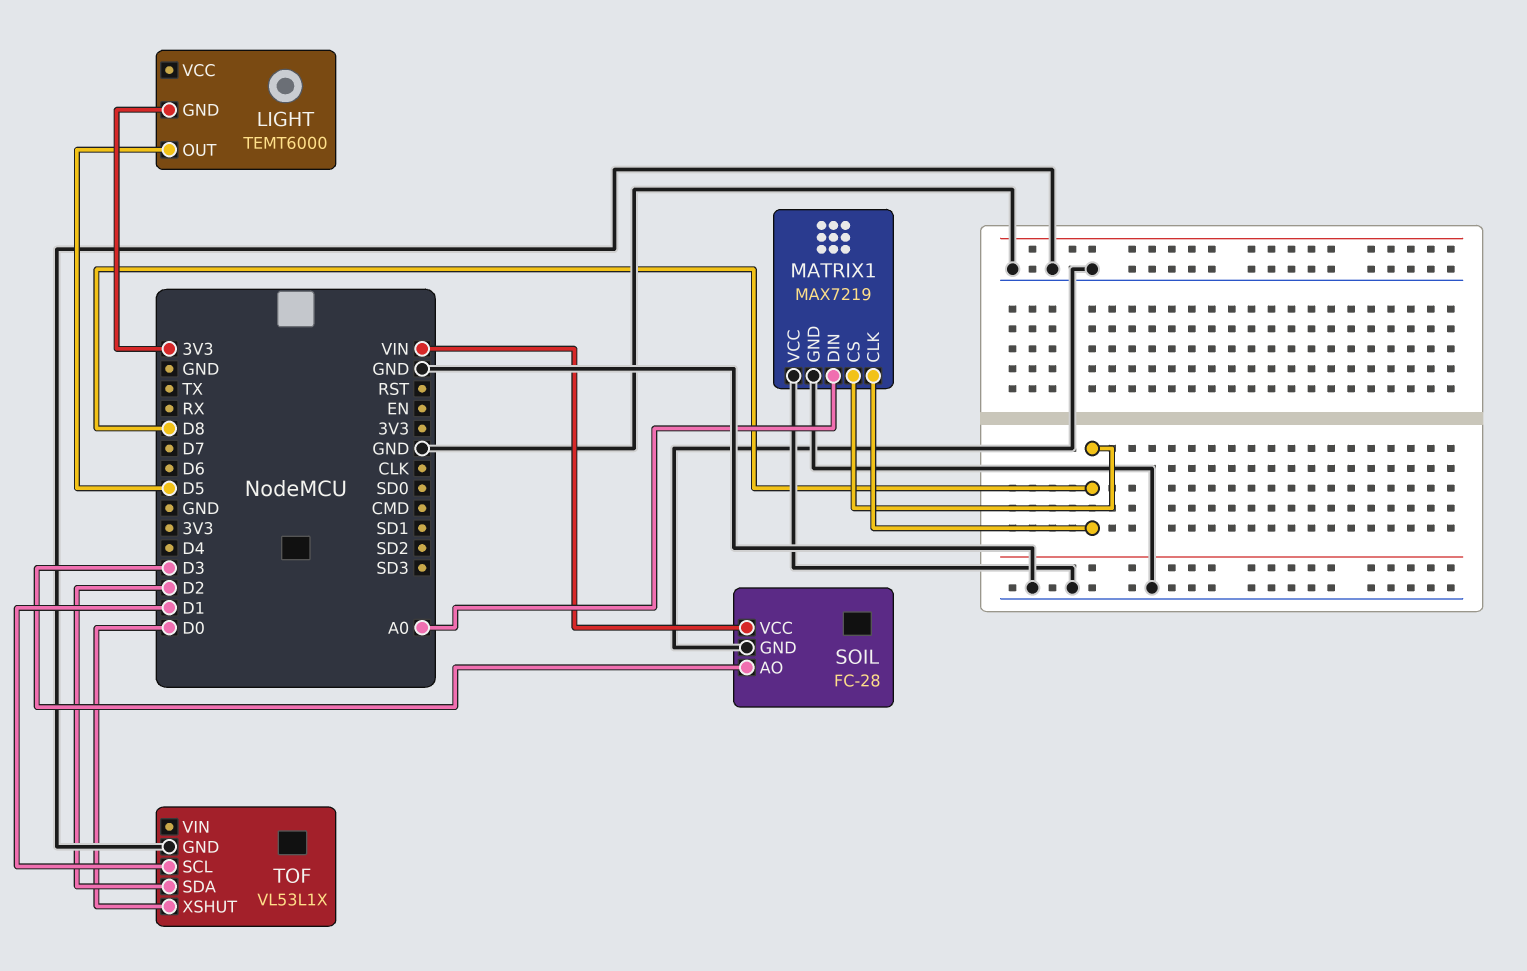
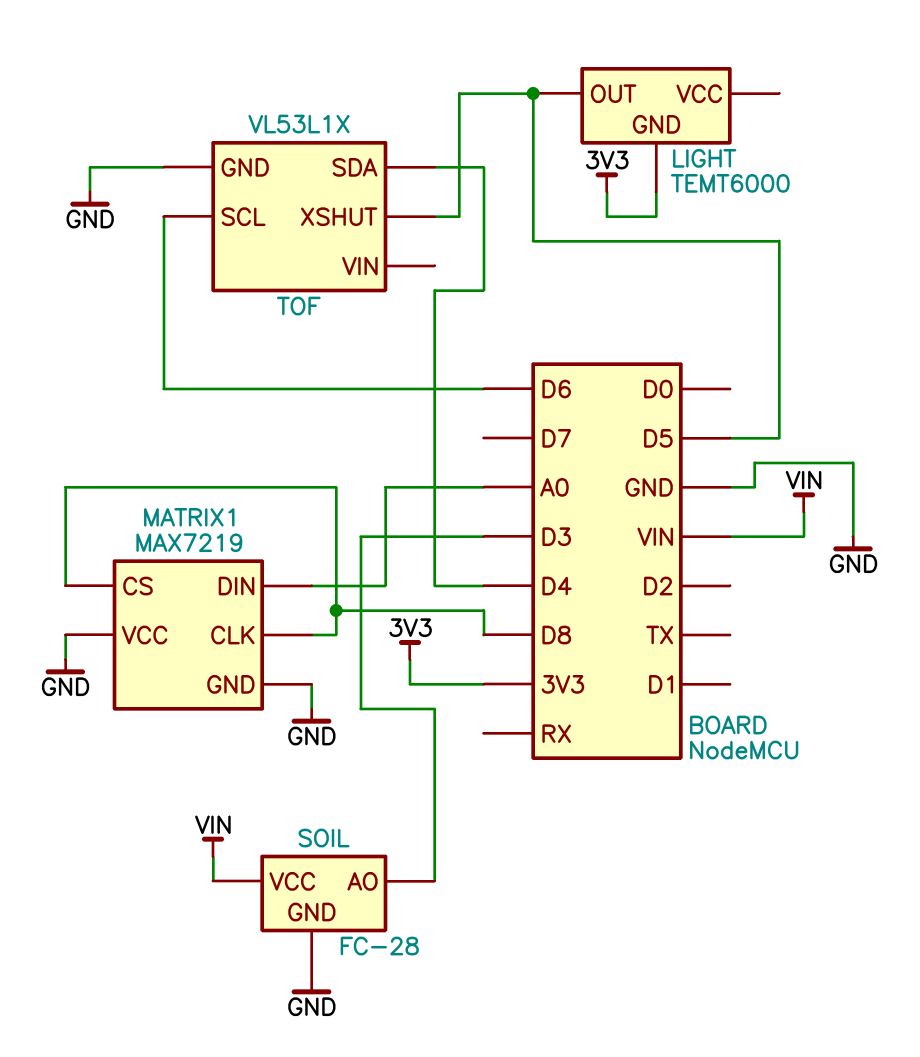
TOF pin SCL: D1 -> D6
TOF pin SDA: D2 -> D4
TOF pin XSHUT: D0 -> D5

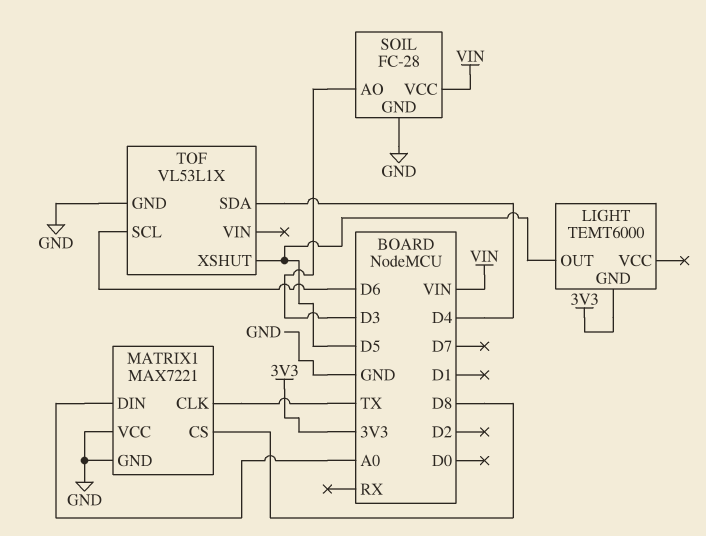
MATRIX1: MAX7219 -> MAX7221
MATRIX1 pin CLK: D8 -> TX

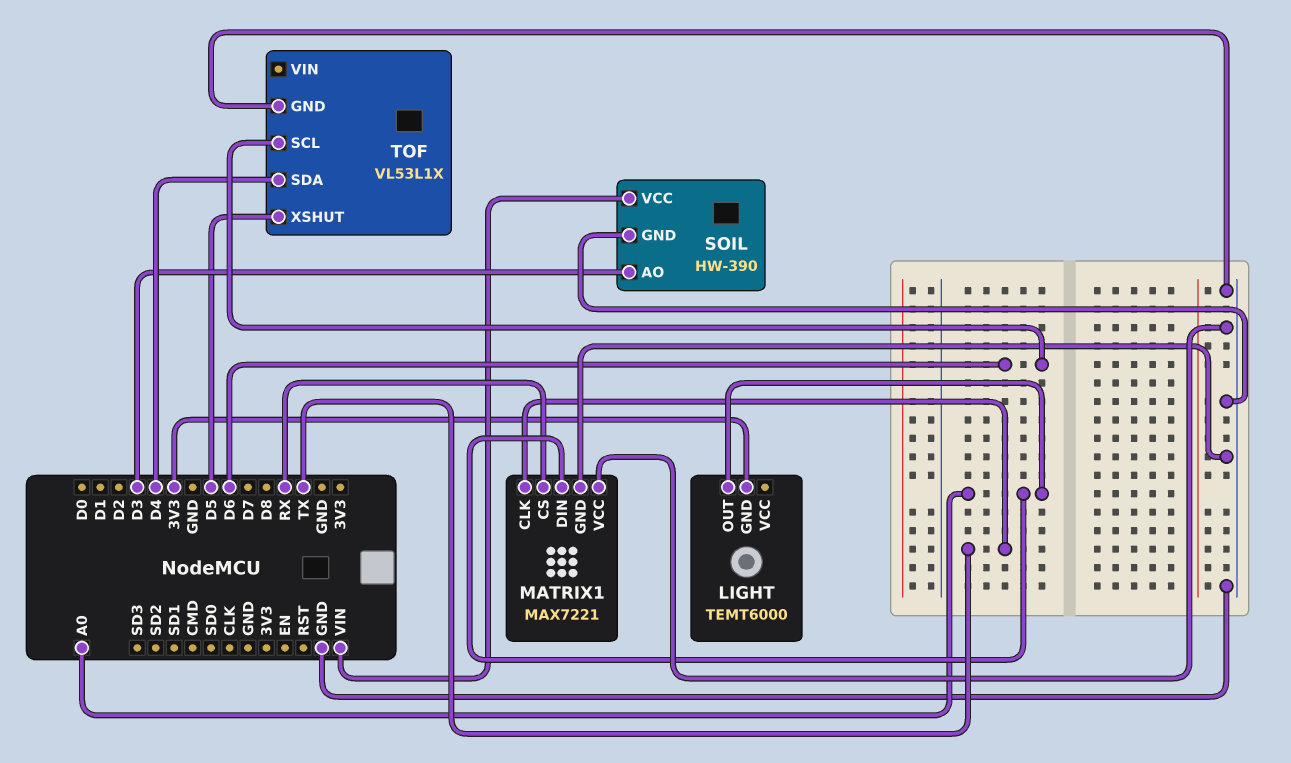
LIGHT pin OUT: D5 -> A0
MATRIX1 pin CS: D8 -> RX
SOIL: FC-28 -> HW-390

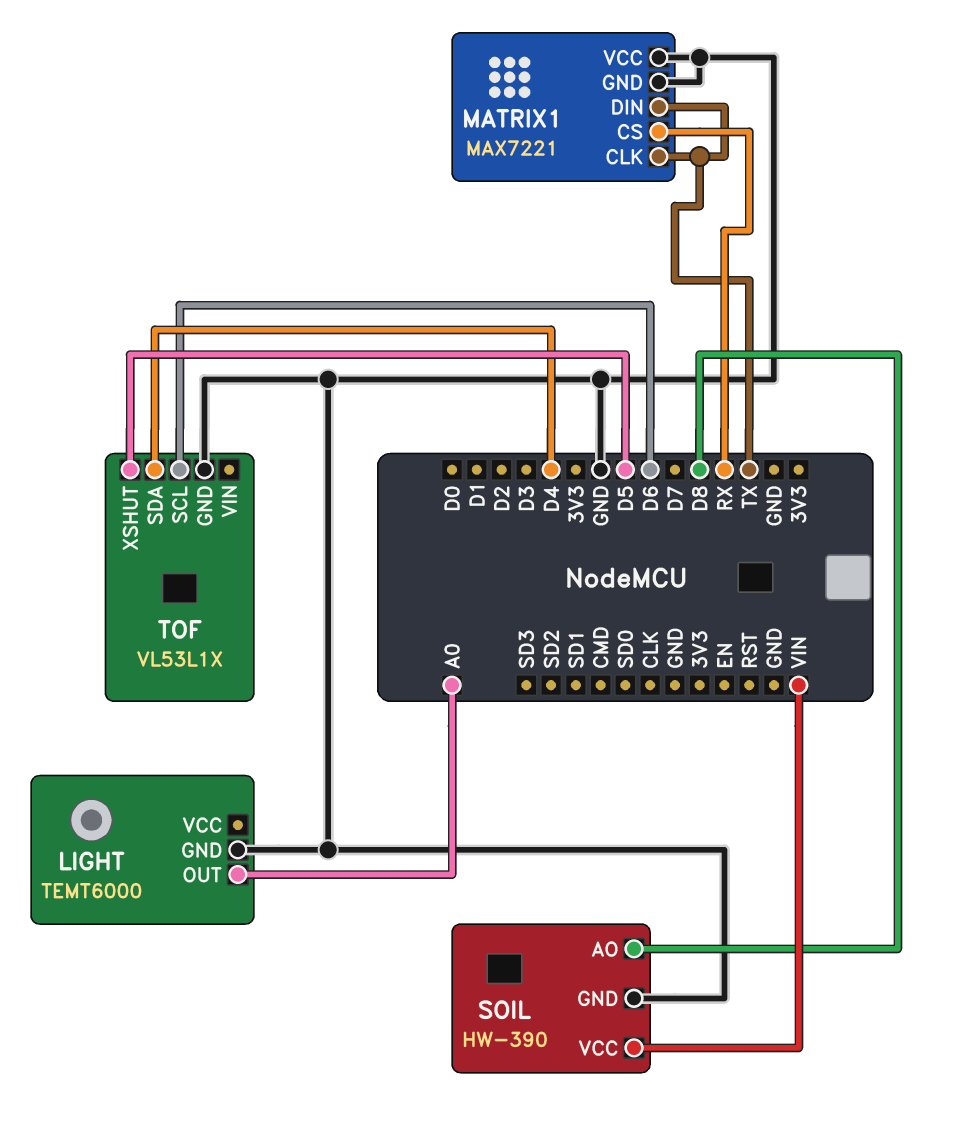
LIGHT pin GND: 3V3 -> GND
MATRIX1 pin DIN: A0 -> TX
SOIL pin AO: D3 -> D8

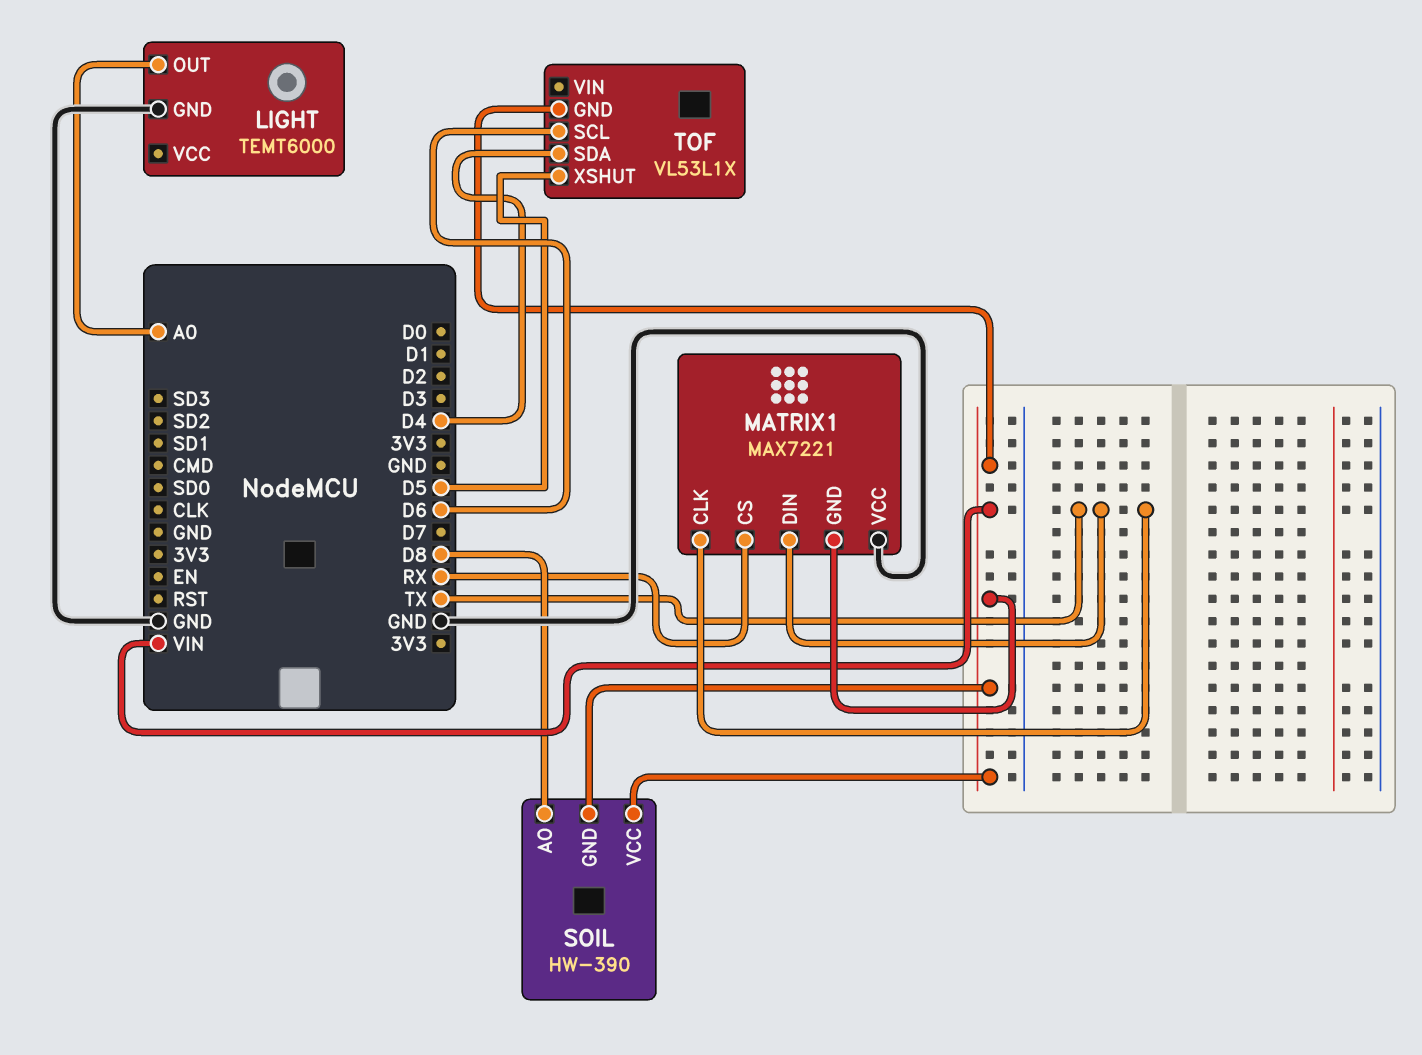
MATRIX1 pin GND: GND -> VIN
SOIL pin GND: GND -> VIN
TOF pin GND: GND -> VIN

